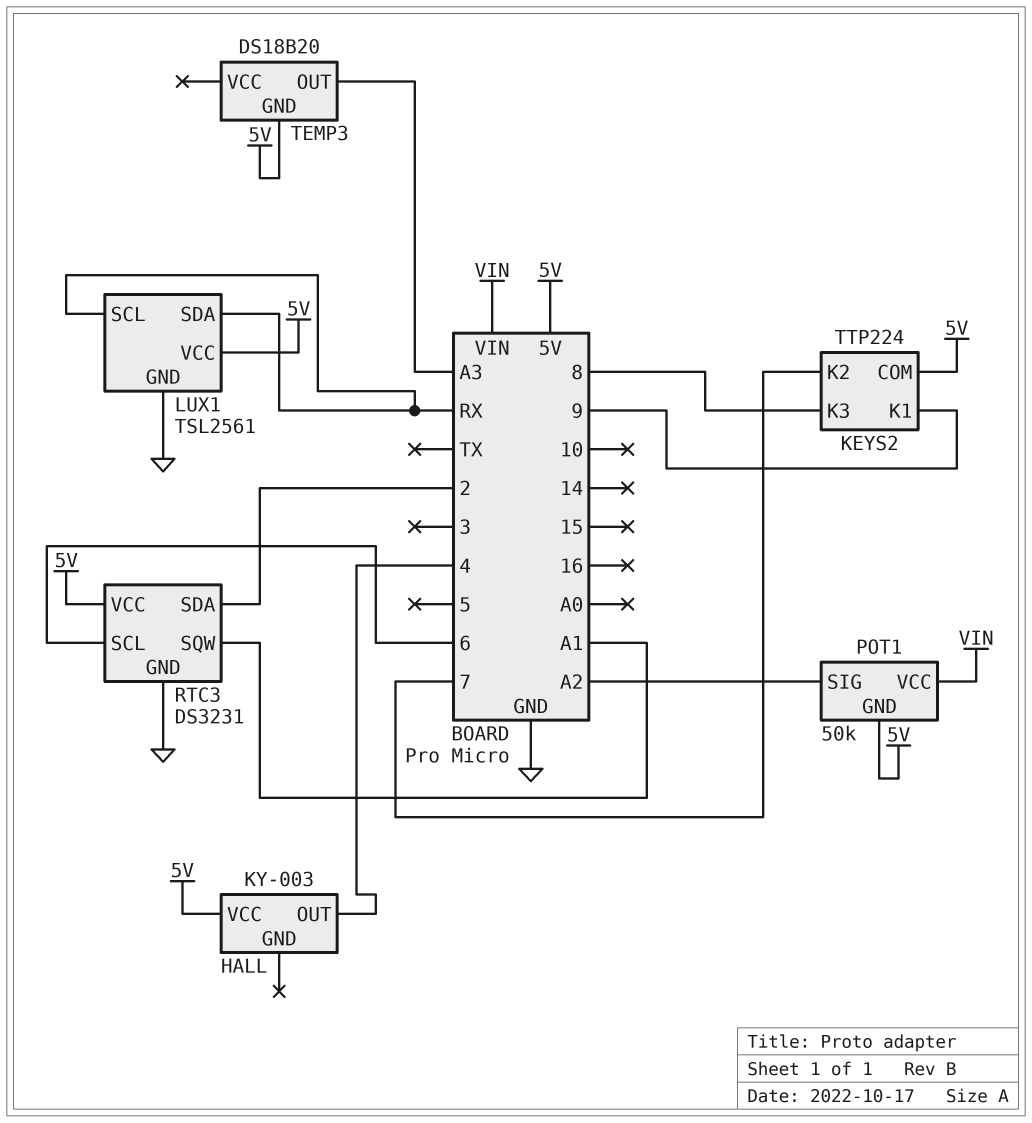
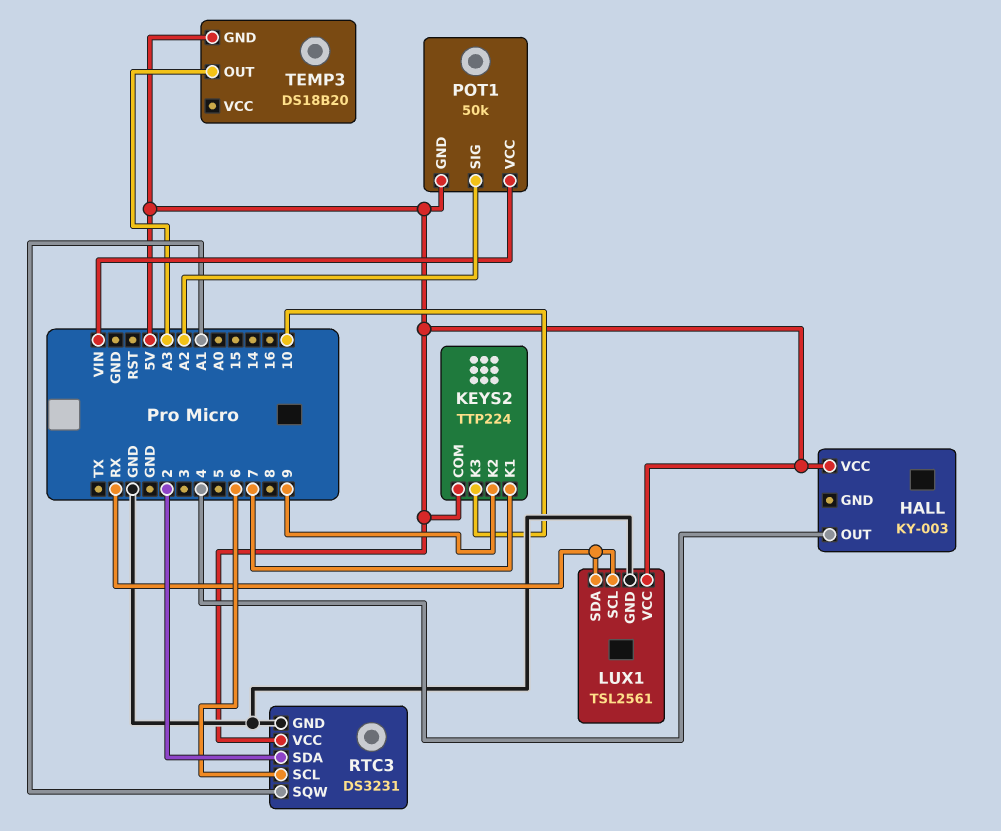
KEYS2 pin K1: 9 -> 7
KEYS2 pin K2: 7 -> 9
KEYS2 pin K3: 8 -> 10

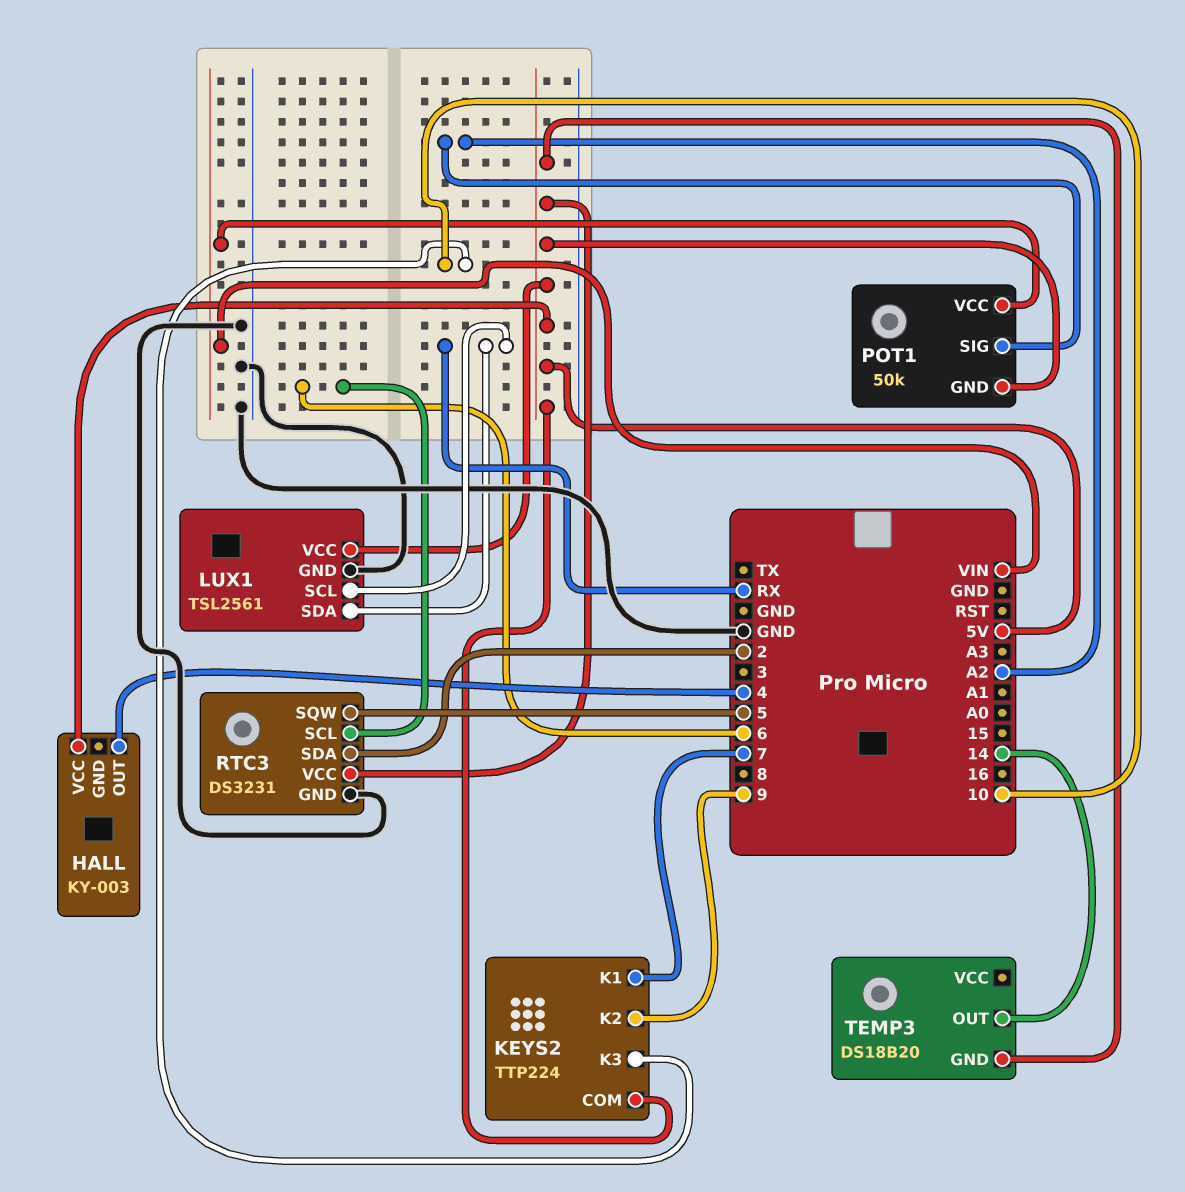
RTC3 pin SQW: A1 -> 5
TEMP3 pin OUT: A3 -> 14

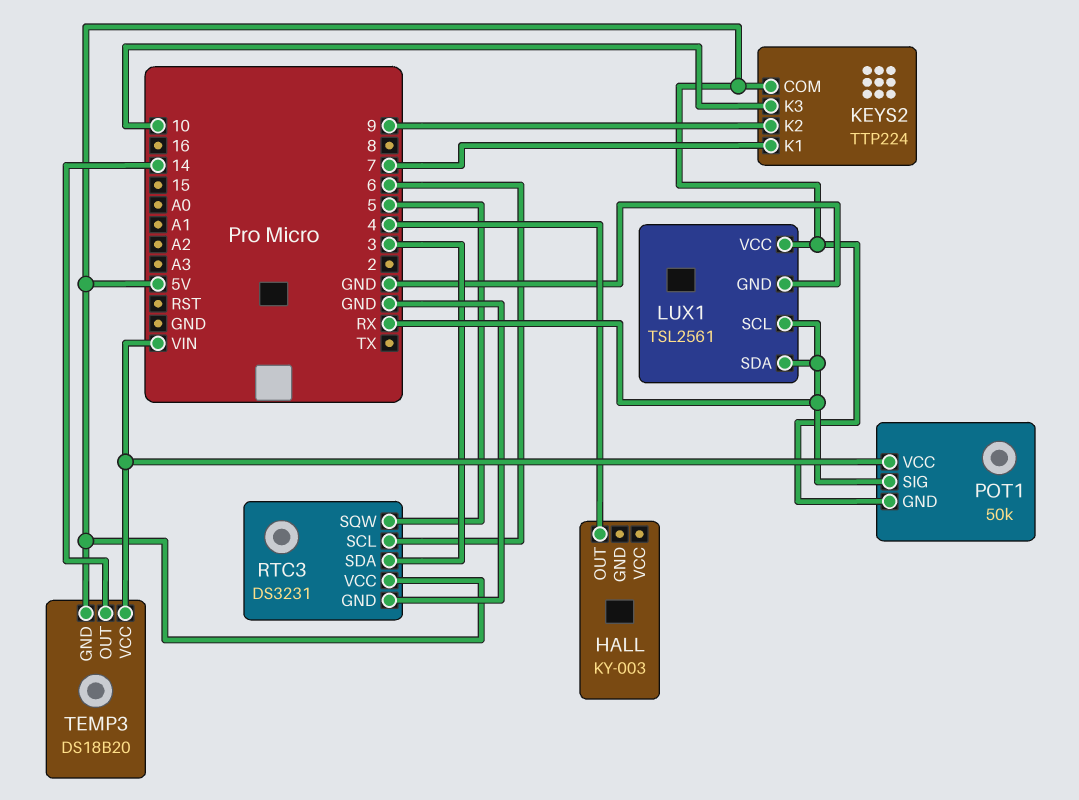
HALL pin VCC: 5V -> none
POT1 pin SIG: A2 -> RX
RTC3 pin SDA: 2 -> 3
TEMP3 pin VCC: none -> VIN

